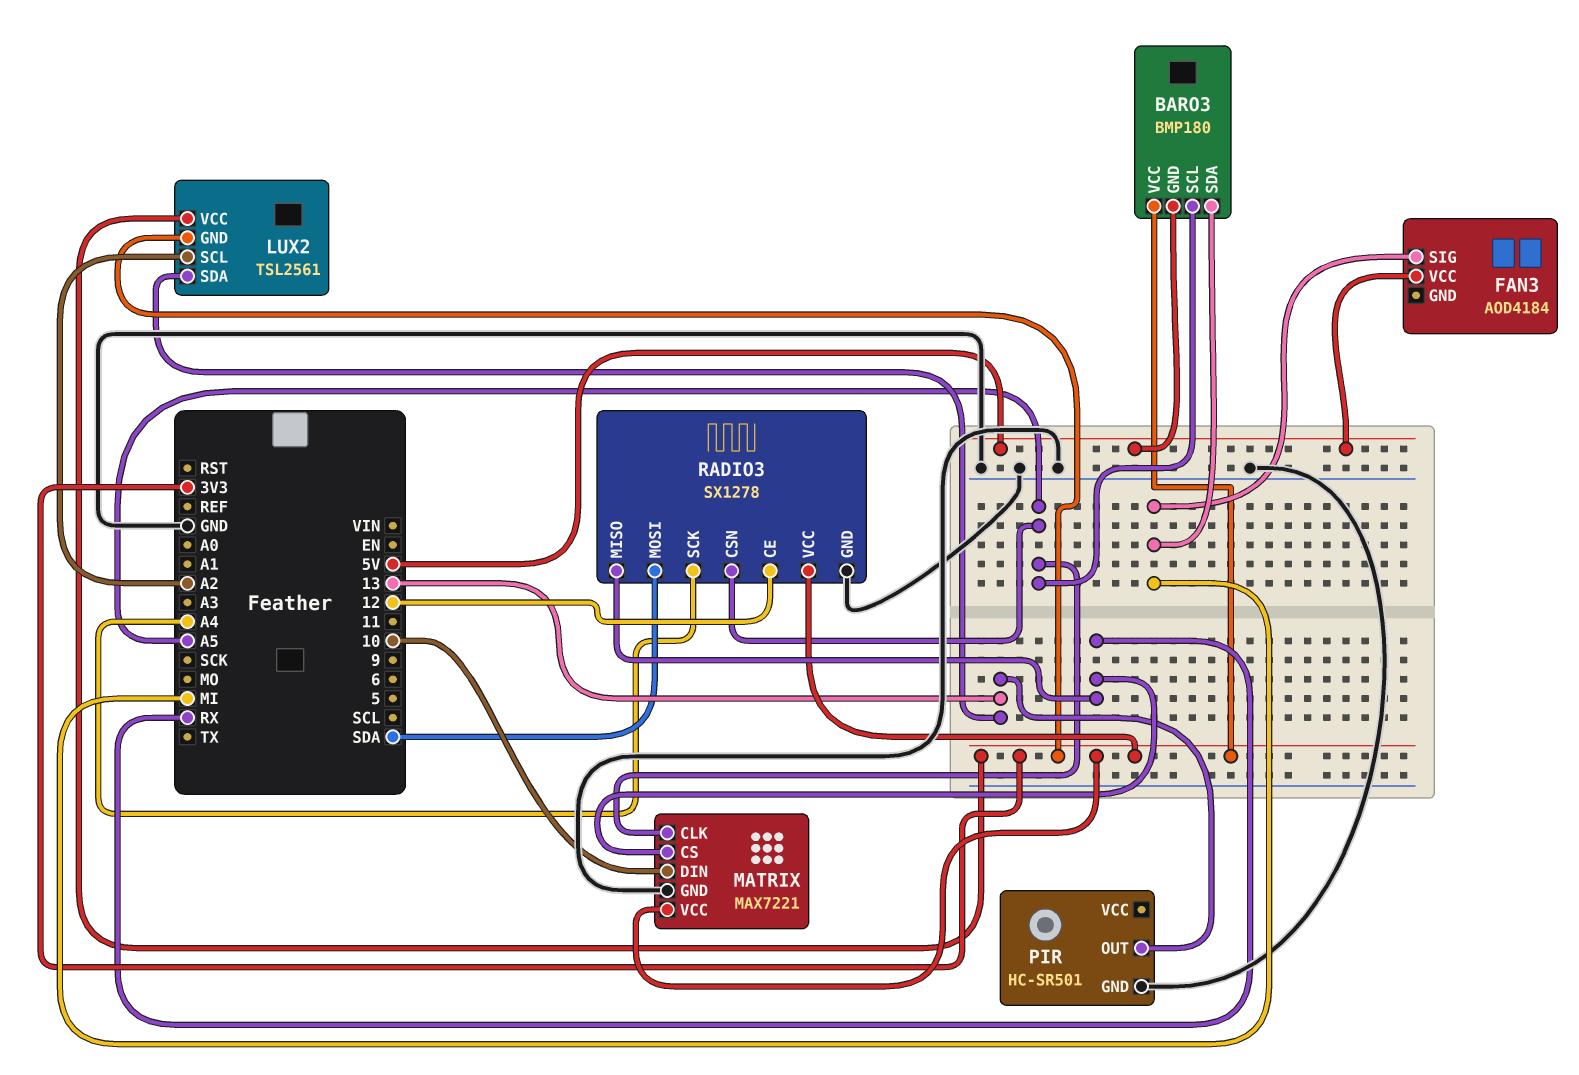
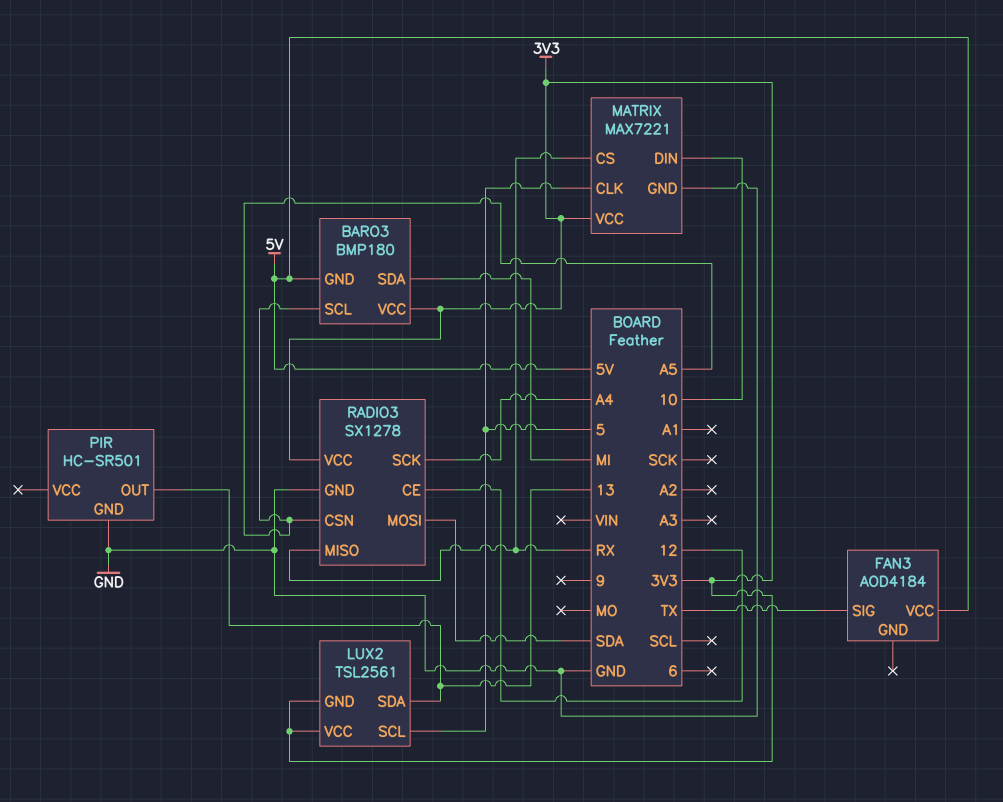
FAN3 pin SIG: MI -> TX
LUX2 pin SCL: A2 -> 5
MATRIX pin CLK: A5 -> 5

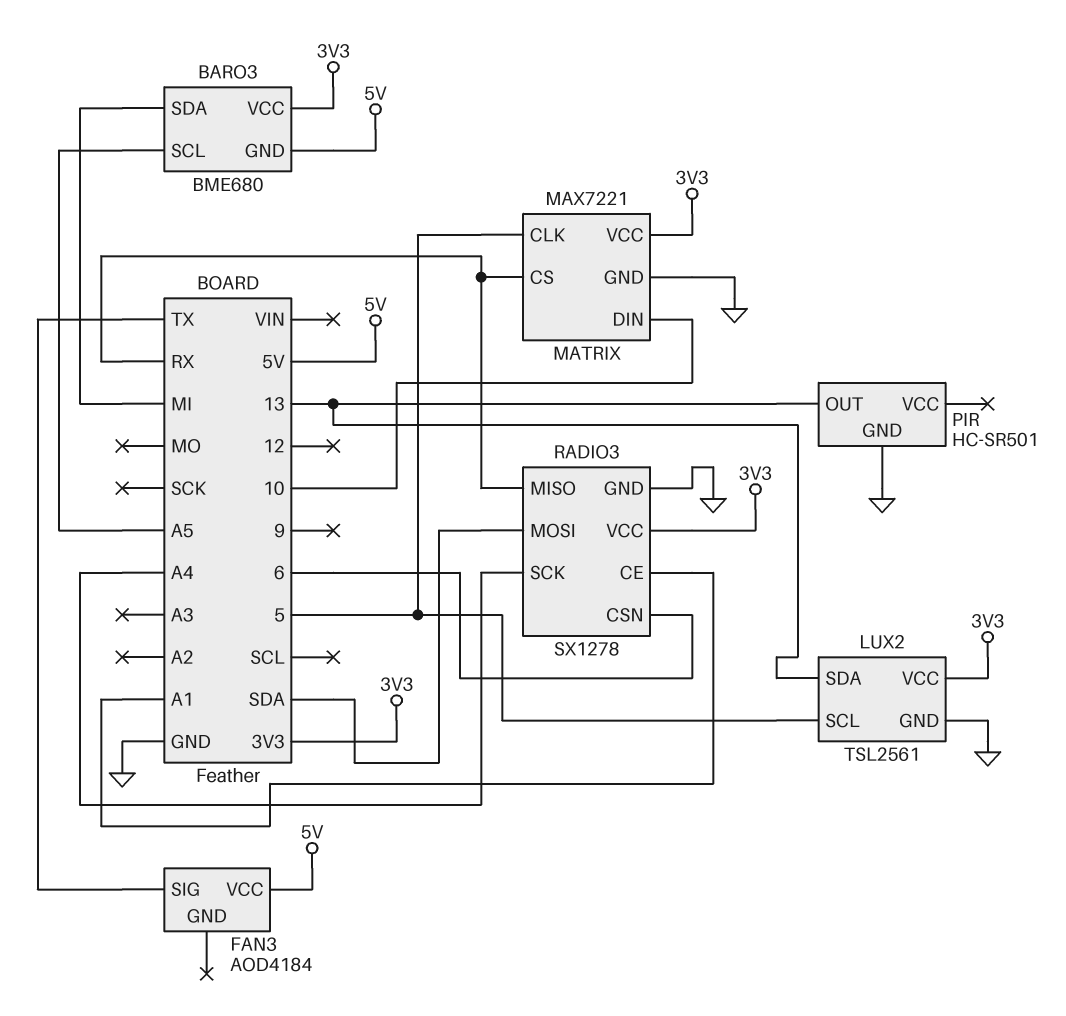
BARO3: BMP180 -> BME680
LUX2 pin GND: 3V3 -> GND
RADIO3 pin CE: 12 -> A1
RADIO3 pin CSN: A5 -> 6

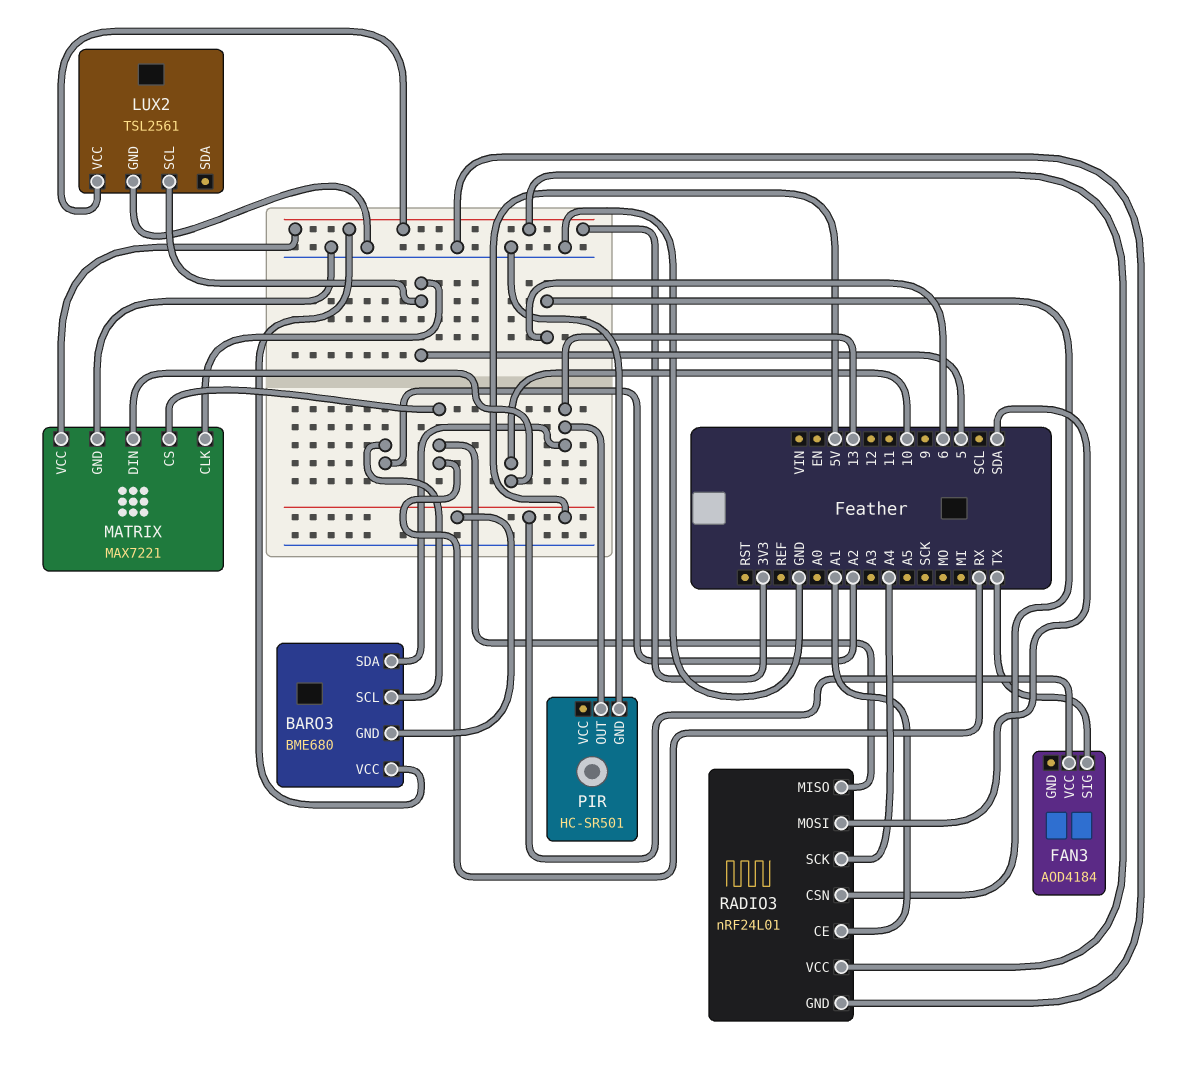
BARO3 pin SCL: A5 -> A2
BARO3 pin SDA: MI -> 13
LUX2 pin SDA: 13 -> none
RADIO3: SX1278 -> nRF24L01

